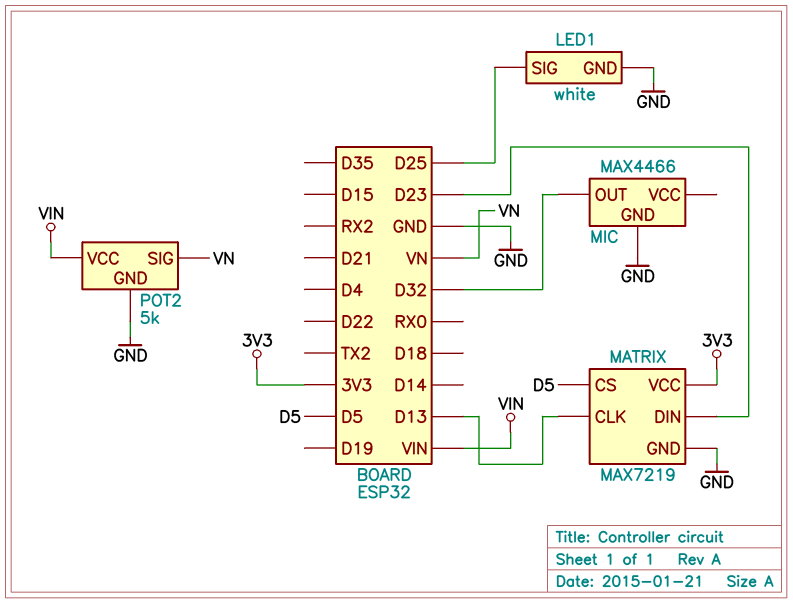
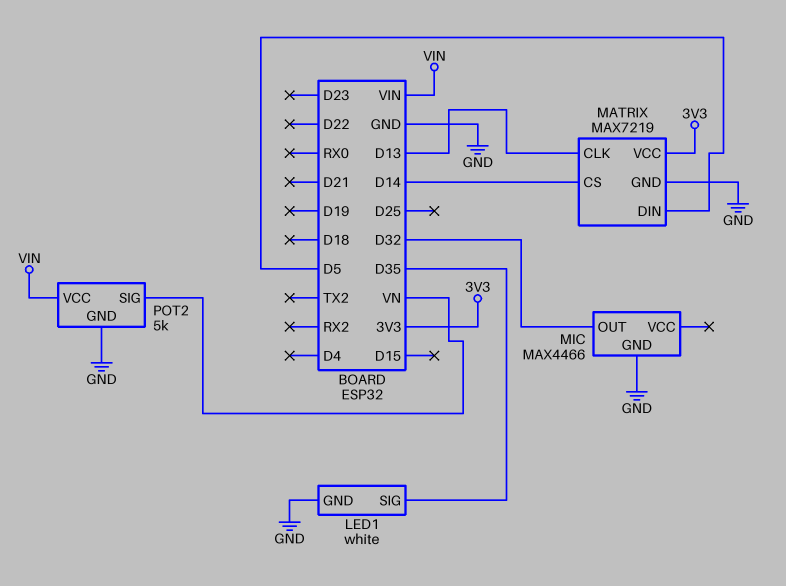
LED1 pin SIG: D25 -> D35
MATRIX pin CS: D5 -> D14
MATRIX pin DIN: D23 -> D5

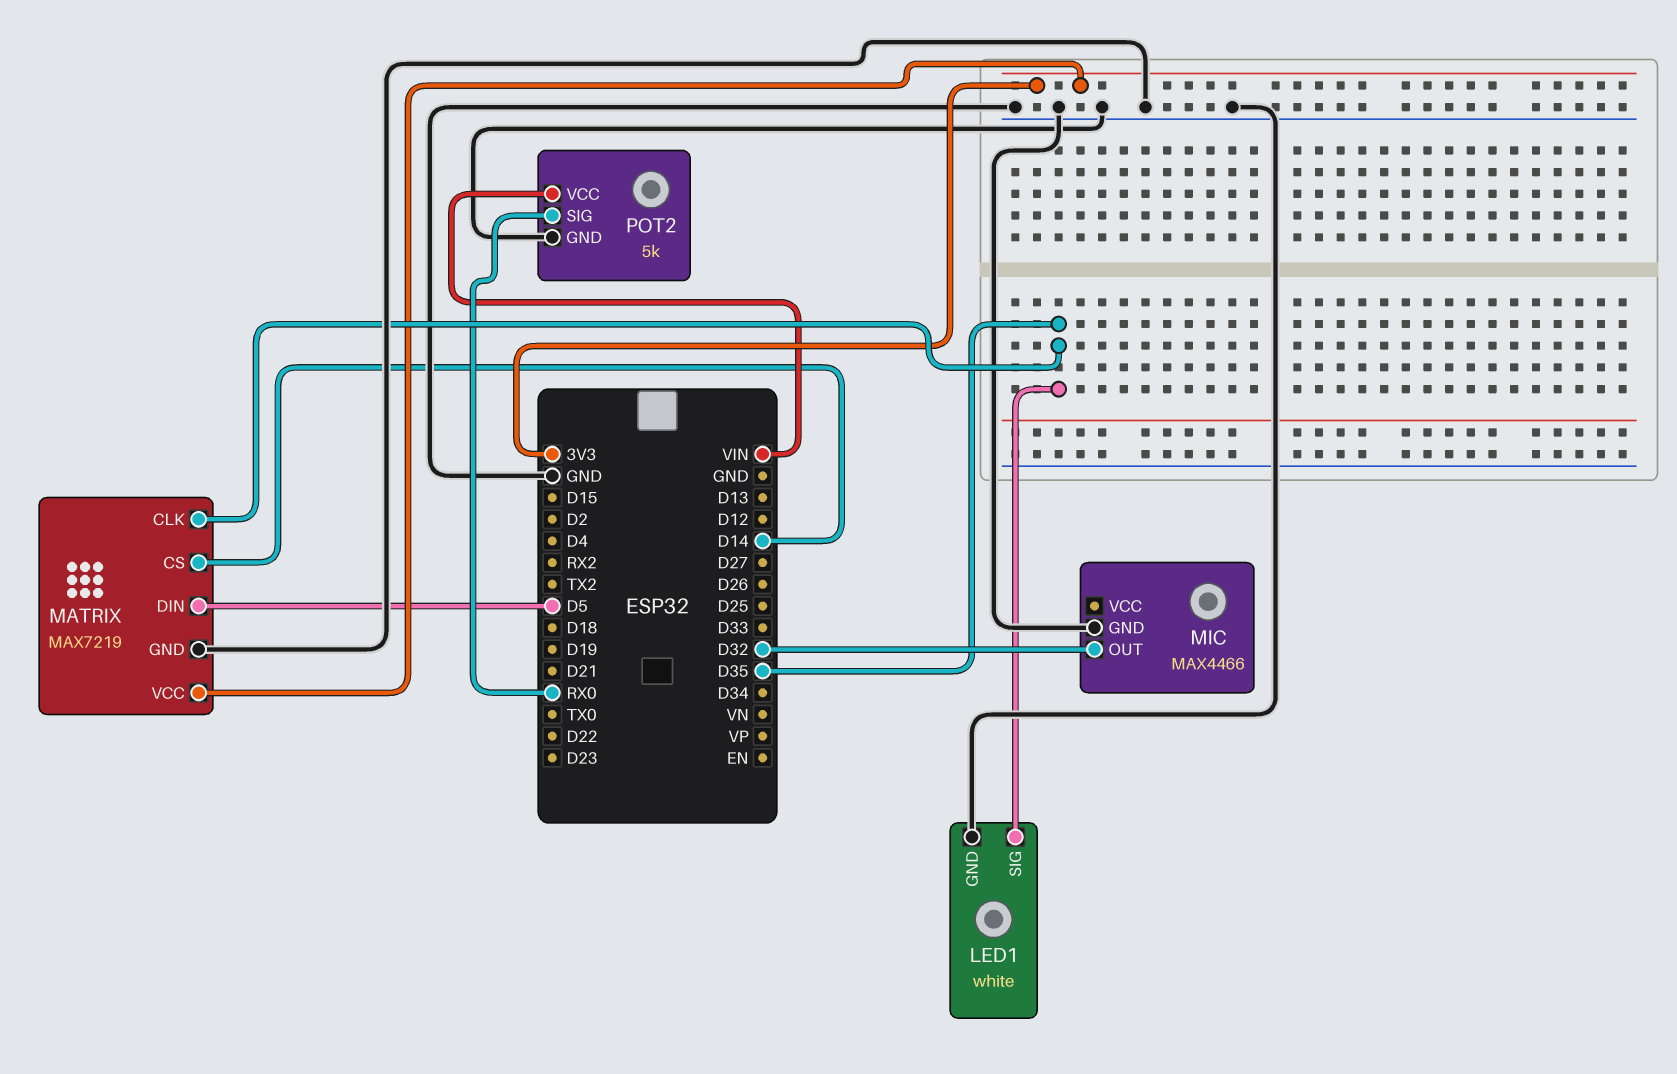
MATRIX pin CLK: D13 -> D35
POT2 pin SIG: VN -> RX0

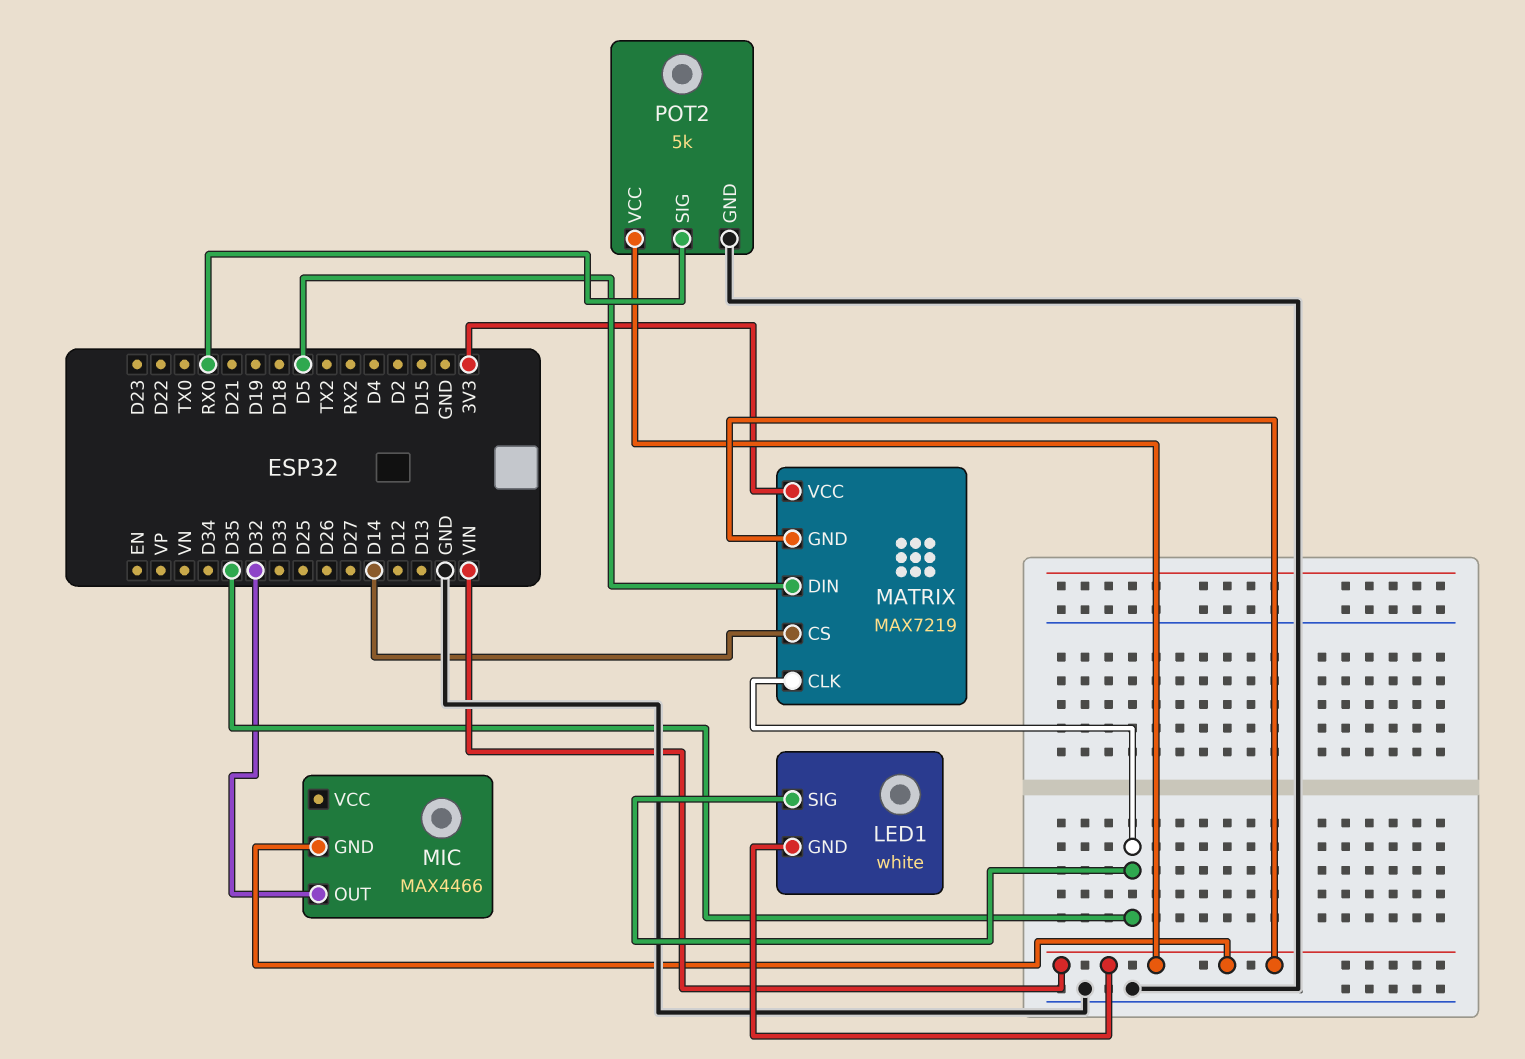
LED1 pin GND: GND -> VIN
MATRIX pin GND: GND -> VIN
MIC pin GND: GND -> VIN

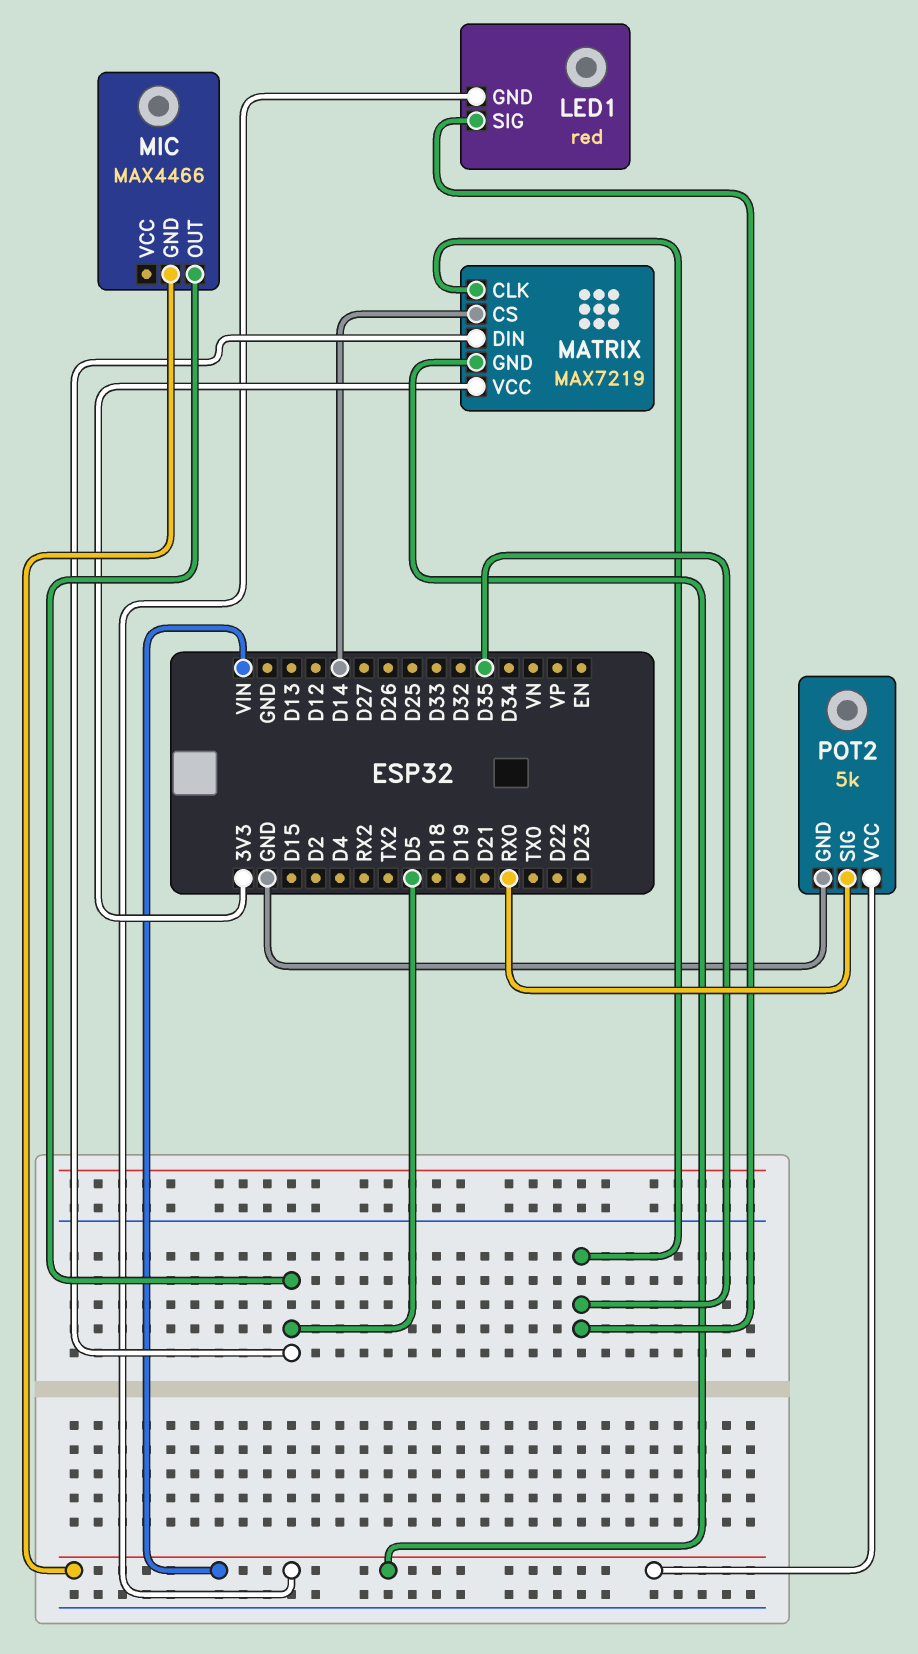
LED1: white -> red
MIC pin OUT: D32 -> D5

